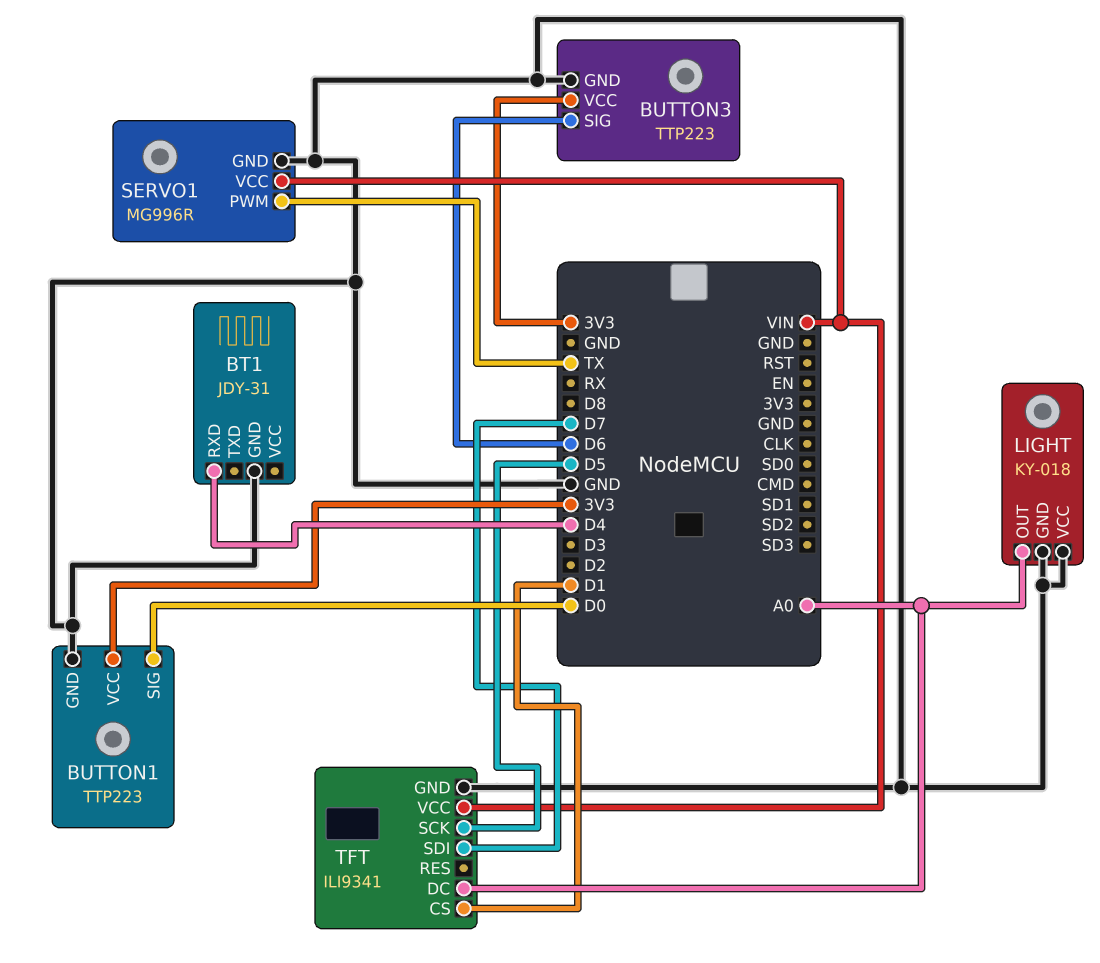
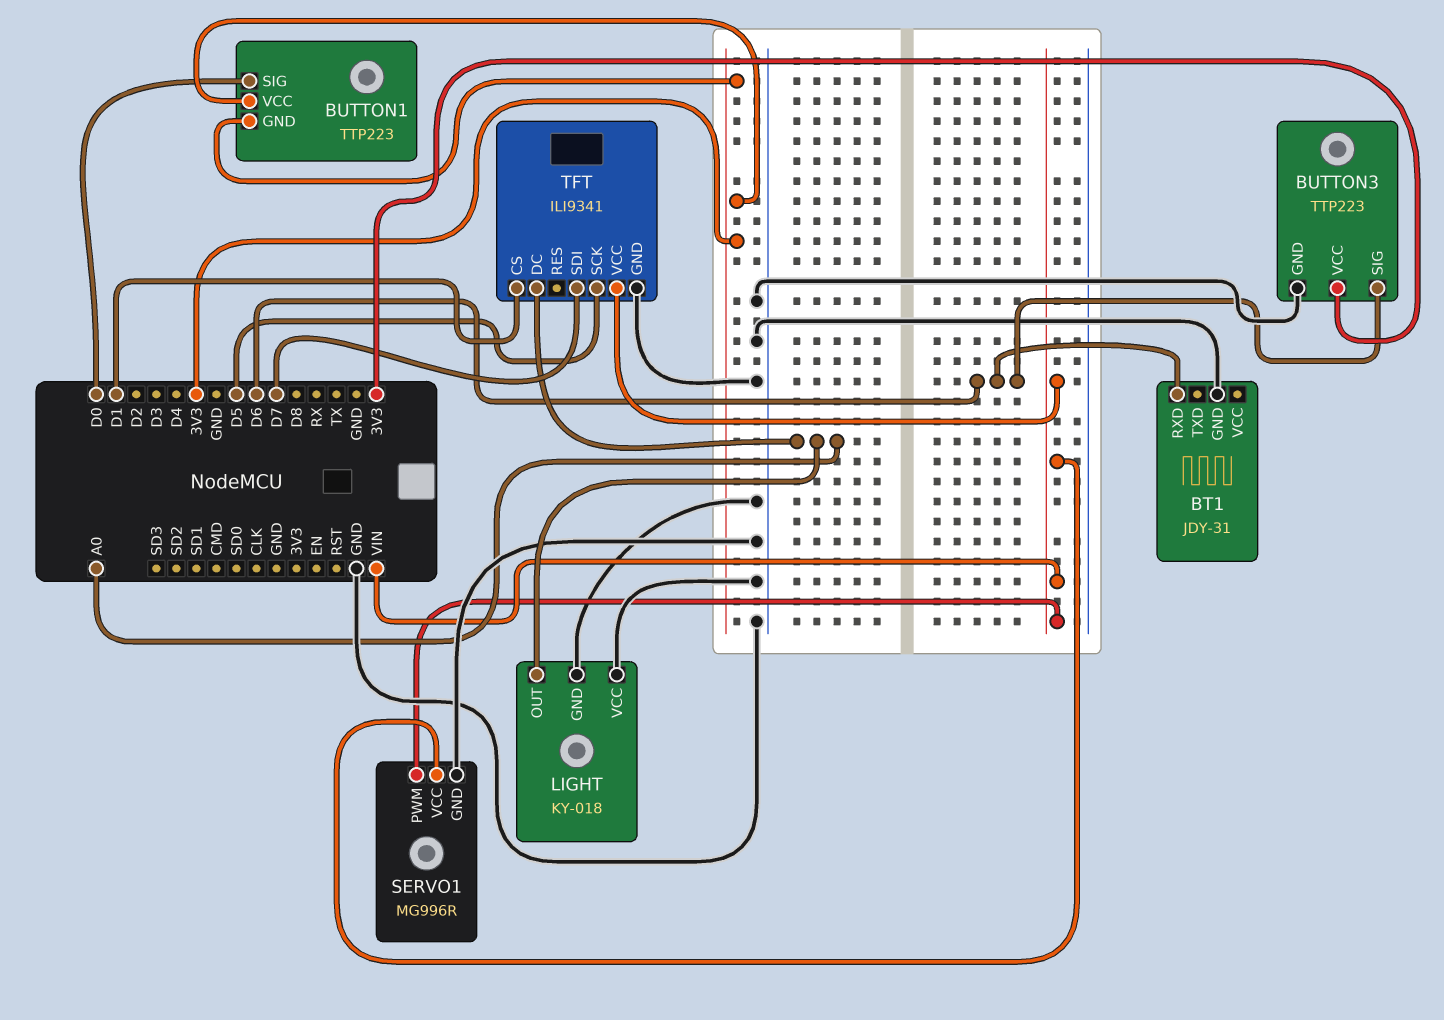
BT1 pin RXD: D4 -> D6
BUTTON1 pin GND: GND -> 3V3
SERVO1 pin PWM: TX -> VIN

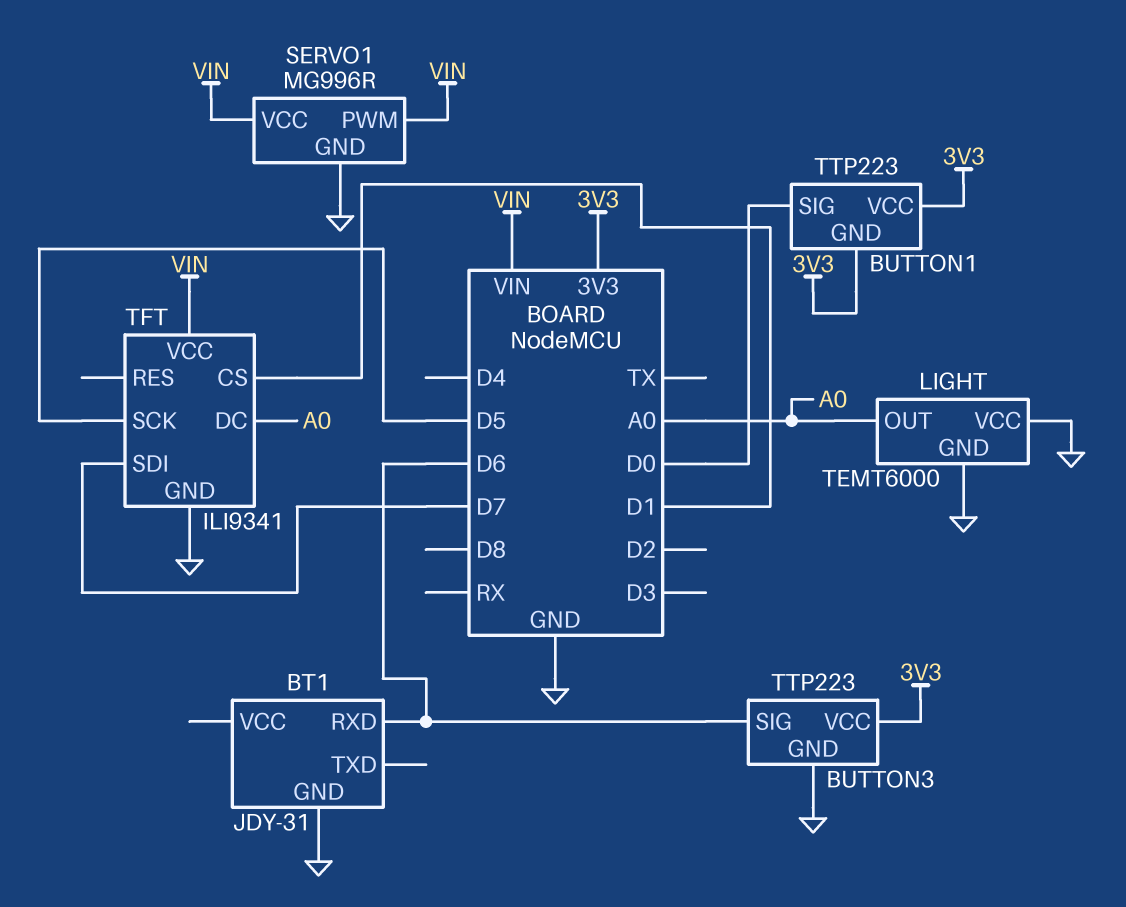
LIGHT: KY-018 -> TEMT6000

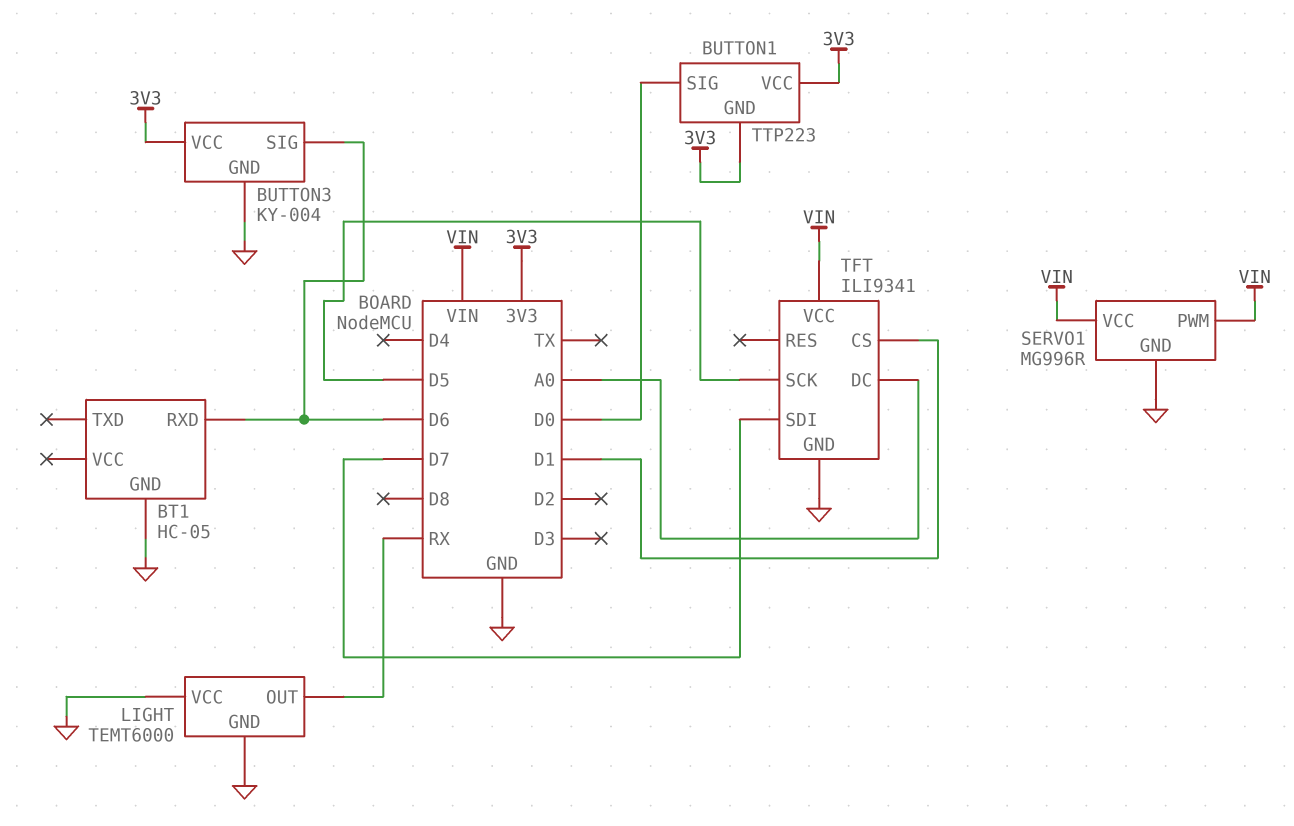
BT1: JDY-31 -> HC-05
BUTTON3: TTP223 -> KY-004
LIGHT pin OUT: A0 -> RX

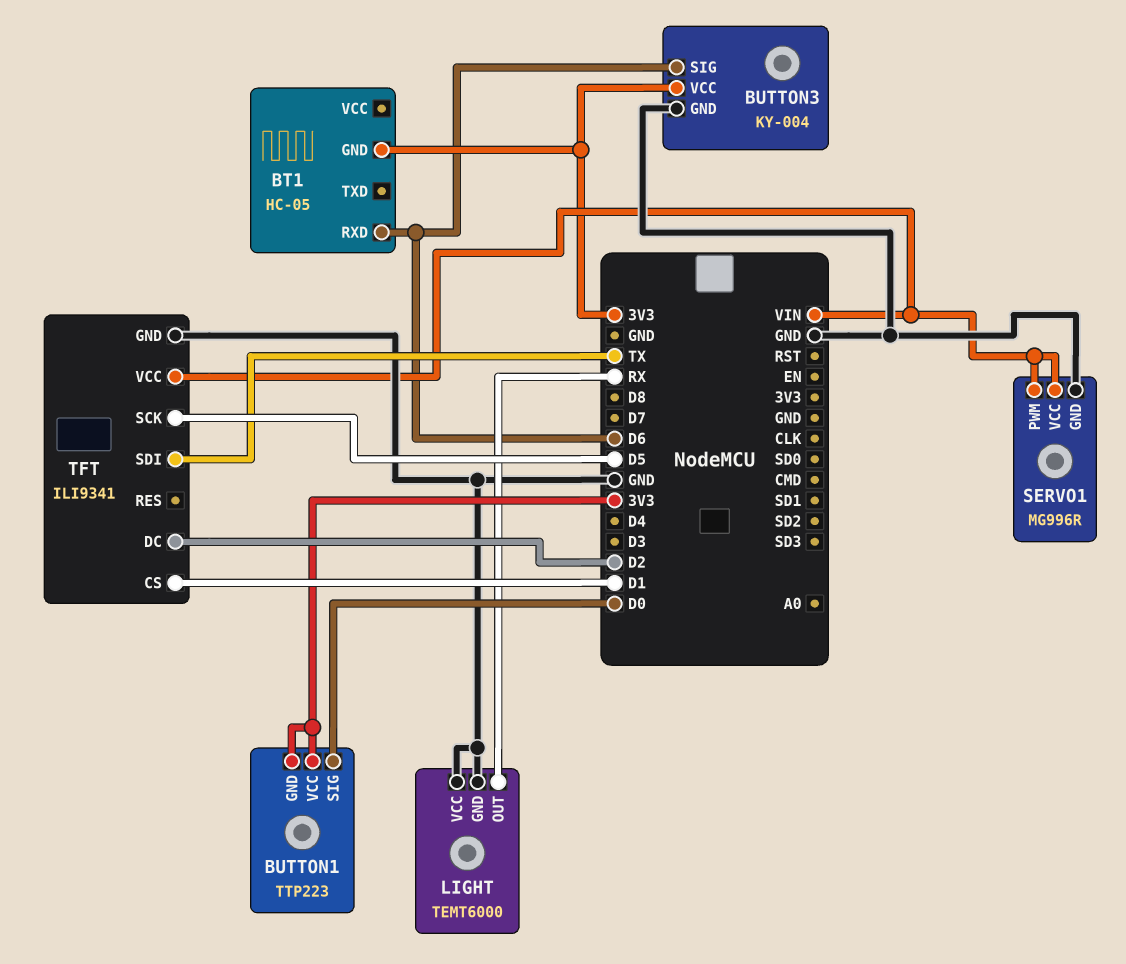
BT1 pin GND: GND -> 3V3
TFT pin DC: A0 -> D2
TFT pin SDI: D7 -> TX

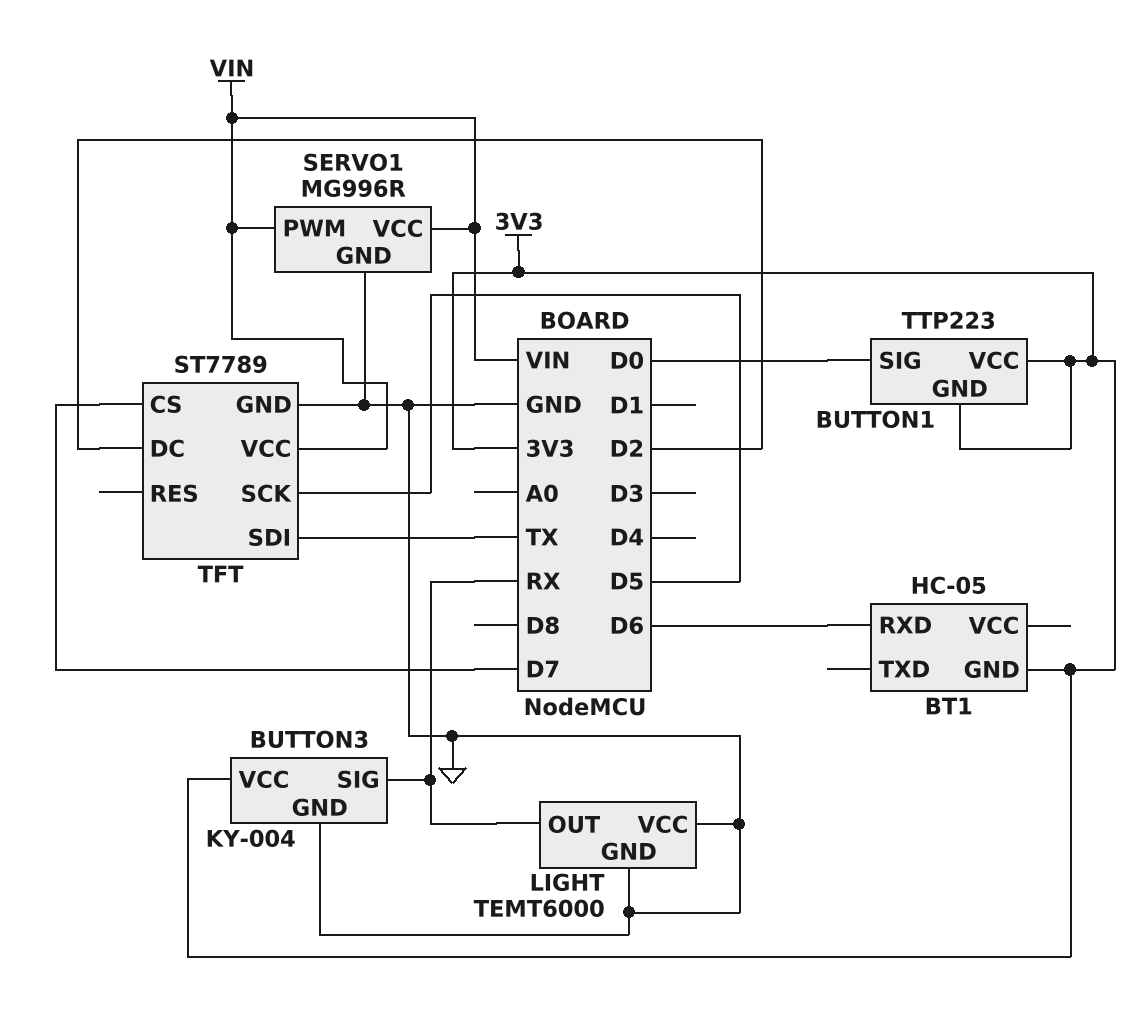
BUTTON3 pin SIG: D6 -> RX
TFT: ILI9341 -> ST7789
TFT pin CS: D1 -> D7

